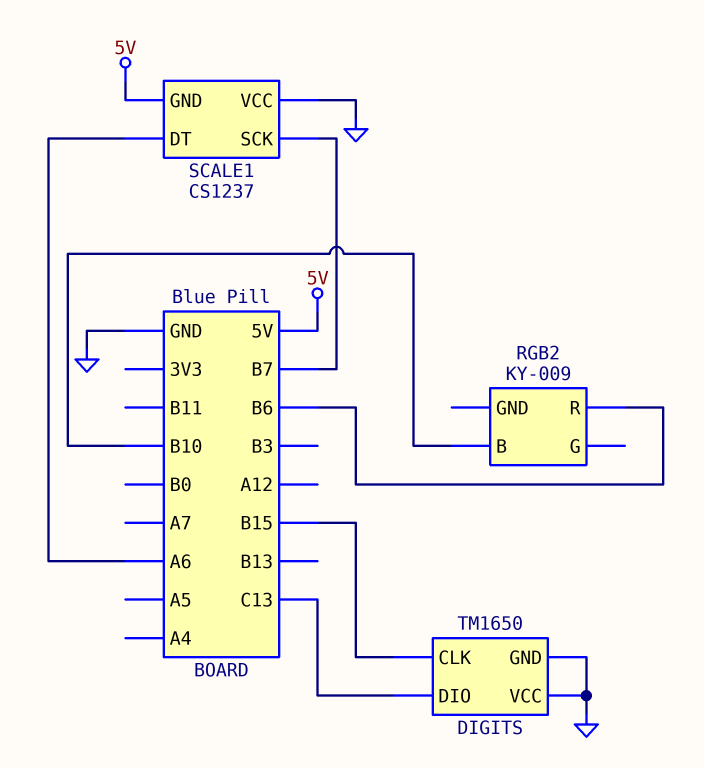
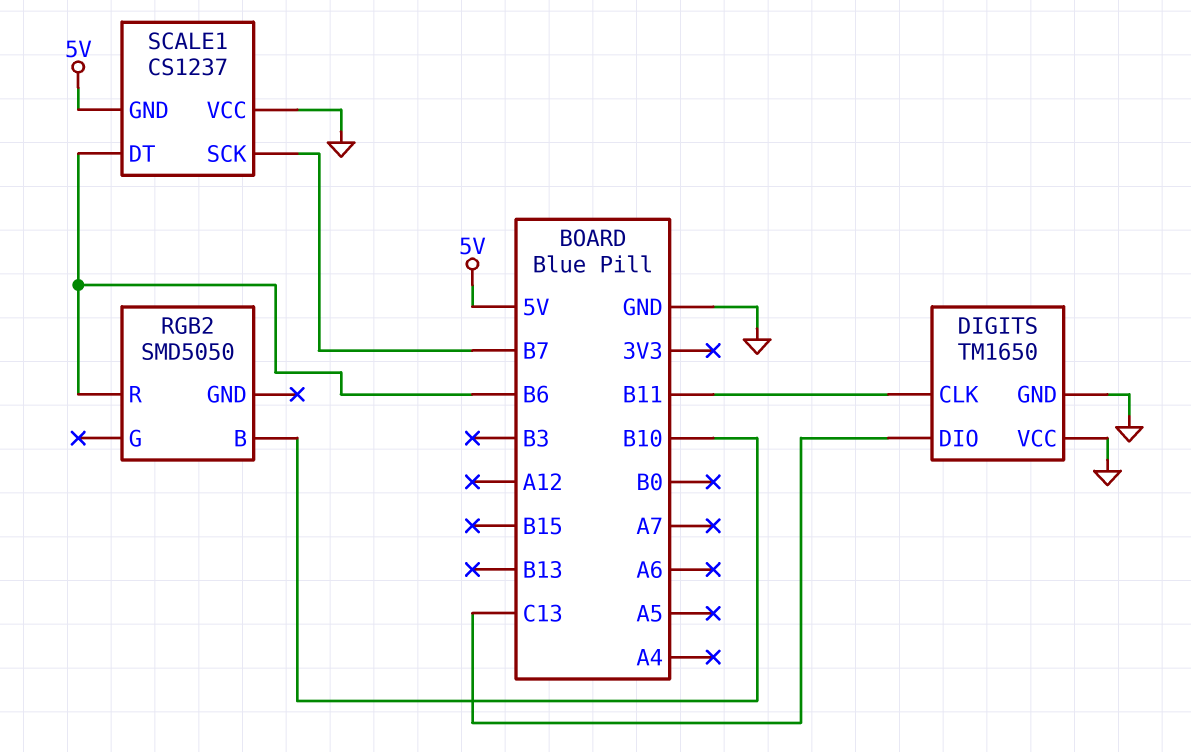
DIGITS pin CLK: B15 -> B11
RGB2: KY-009 -> SMD5050
SCALE1 pin DT: A6 -> B6

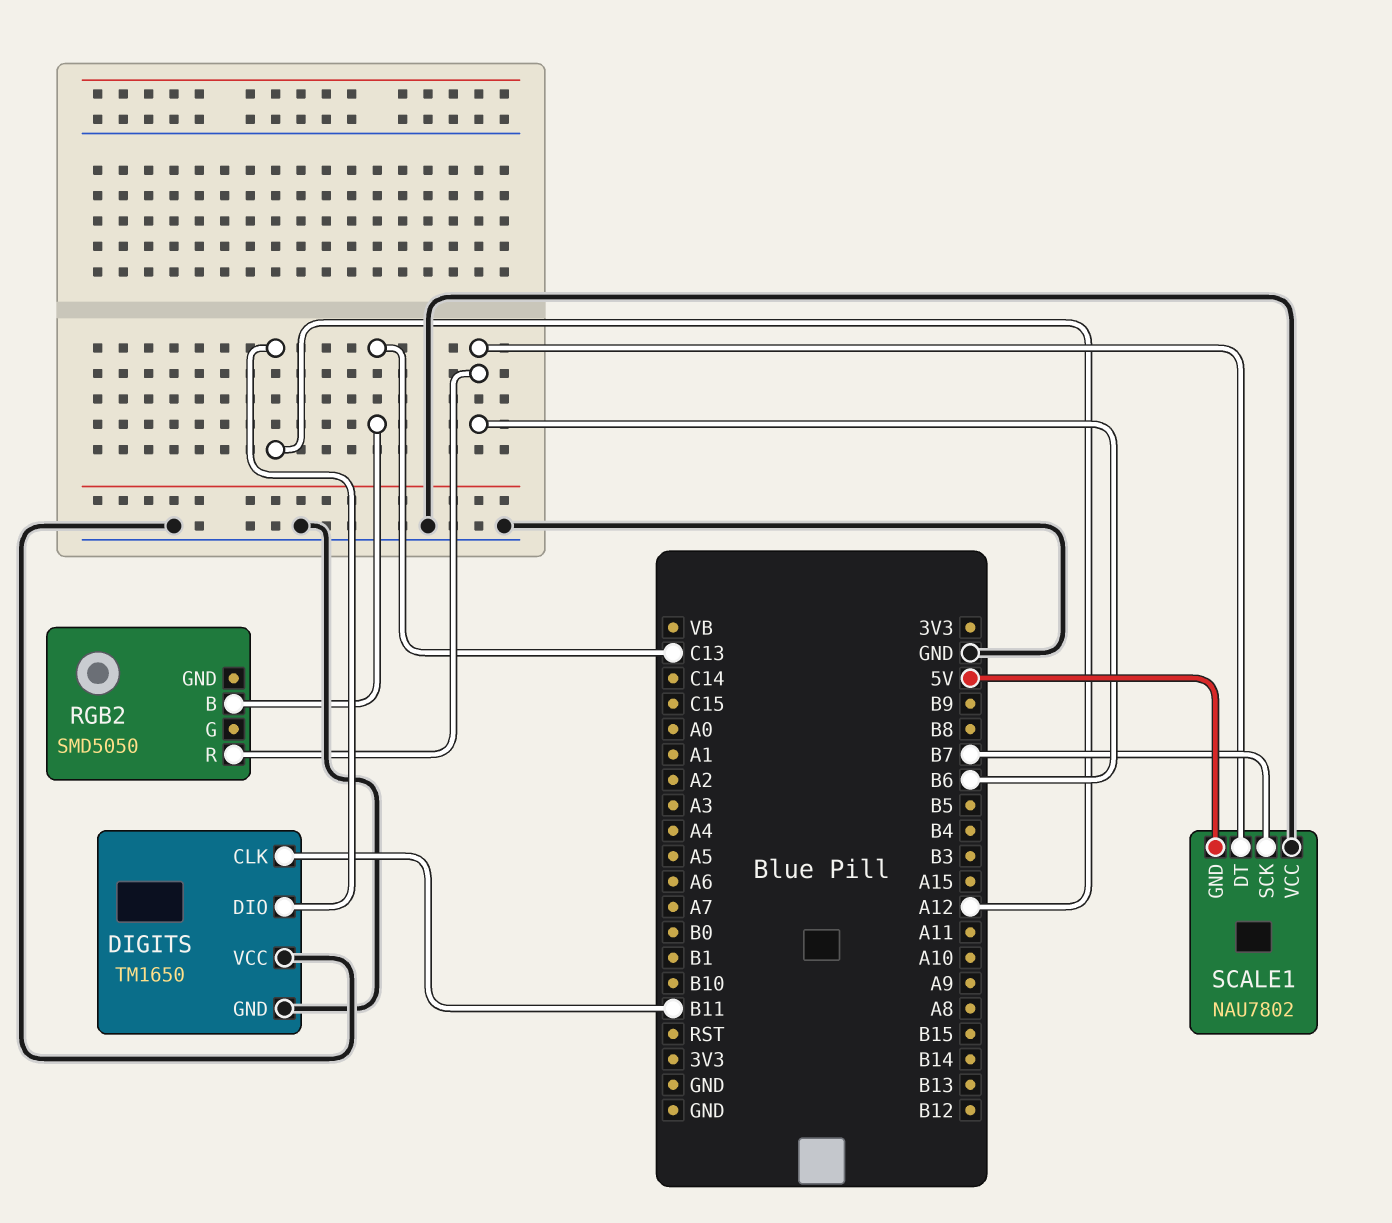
DIGITS pin DIO: C13 -> A12
RGB2 pin B: B10 -> C13
SCALE1: CS1237 -> NAU7802

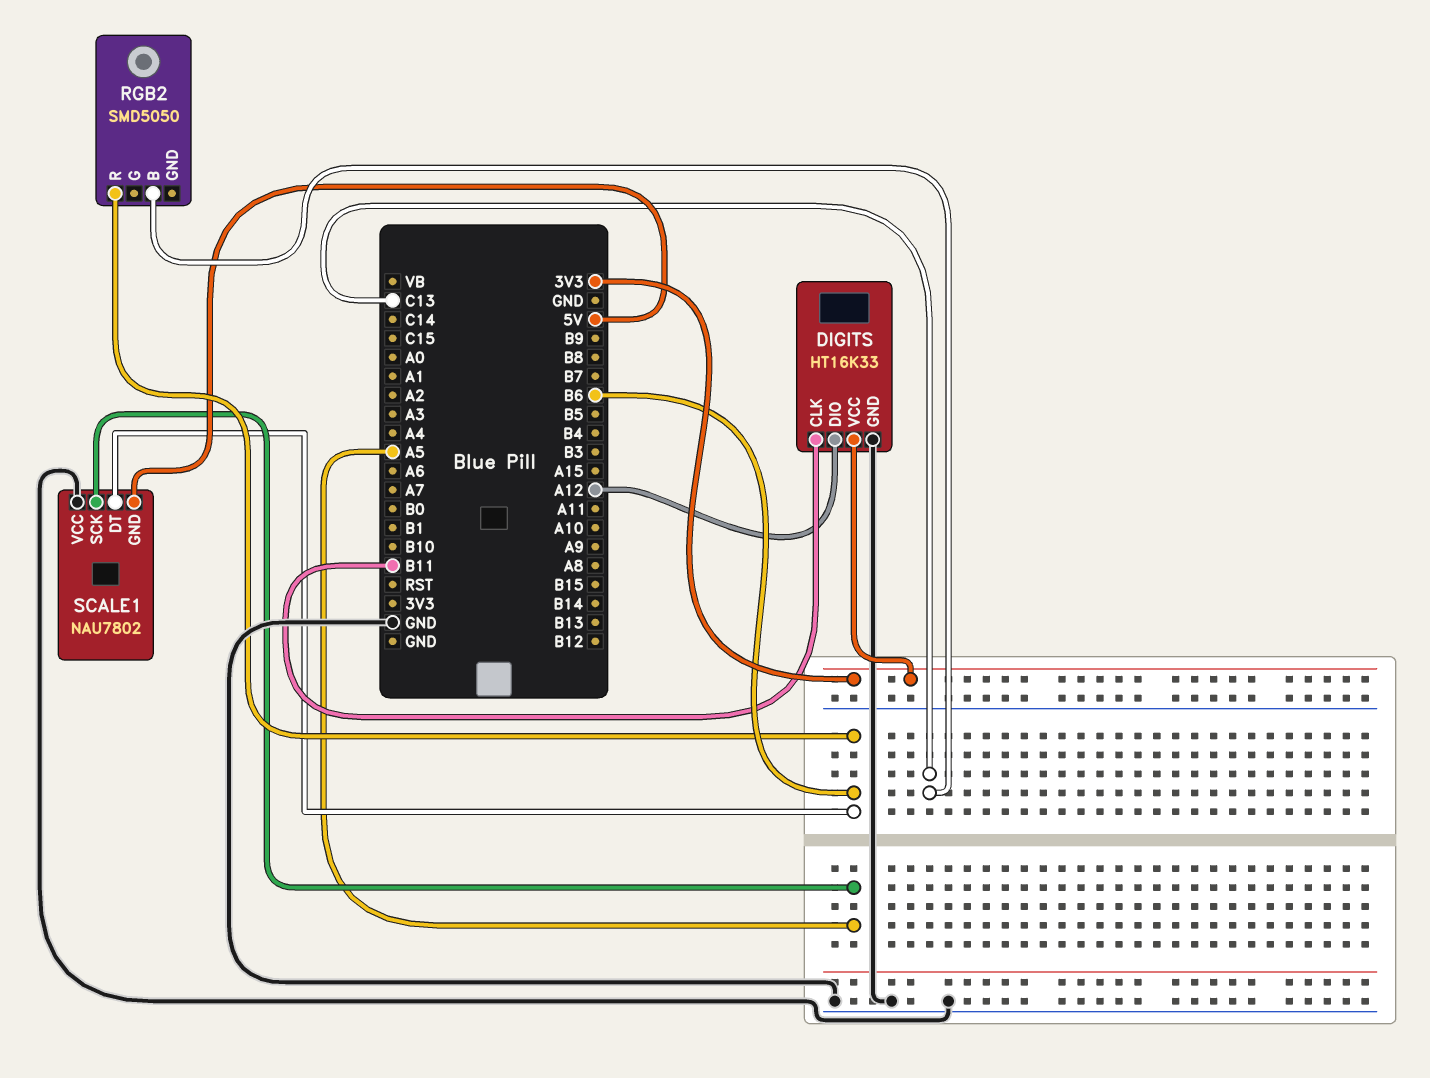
DIGITS: TM1650 -> HT16K33
DIGITS pin VCC: GND -> 3V3
SCALE1 pin SCK: B7 -> A5

